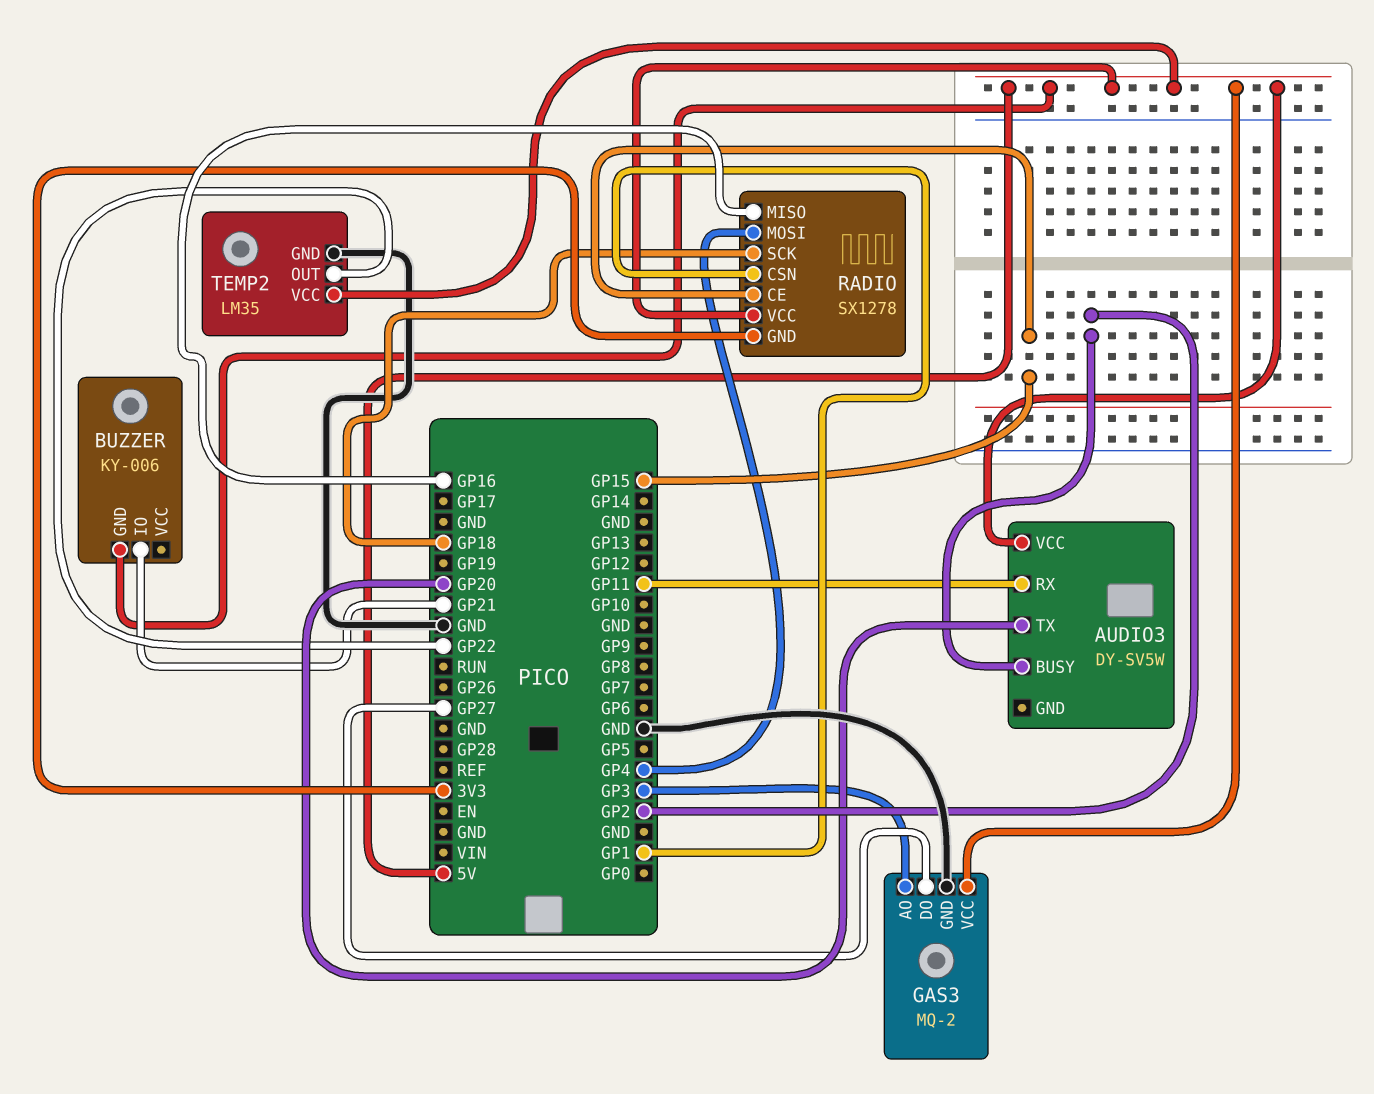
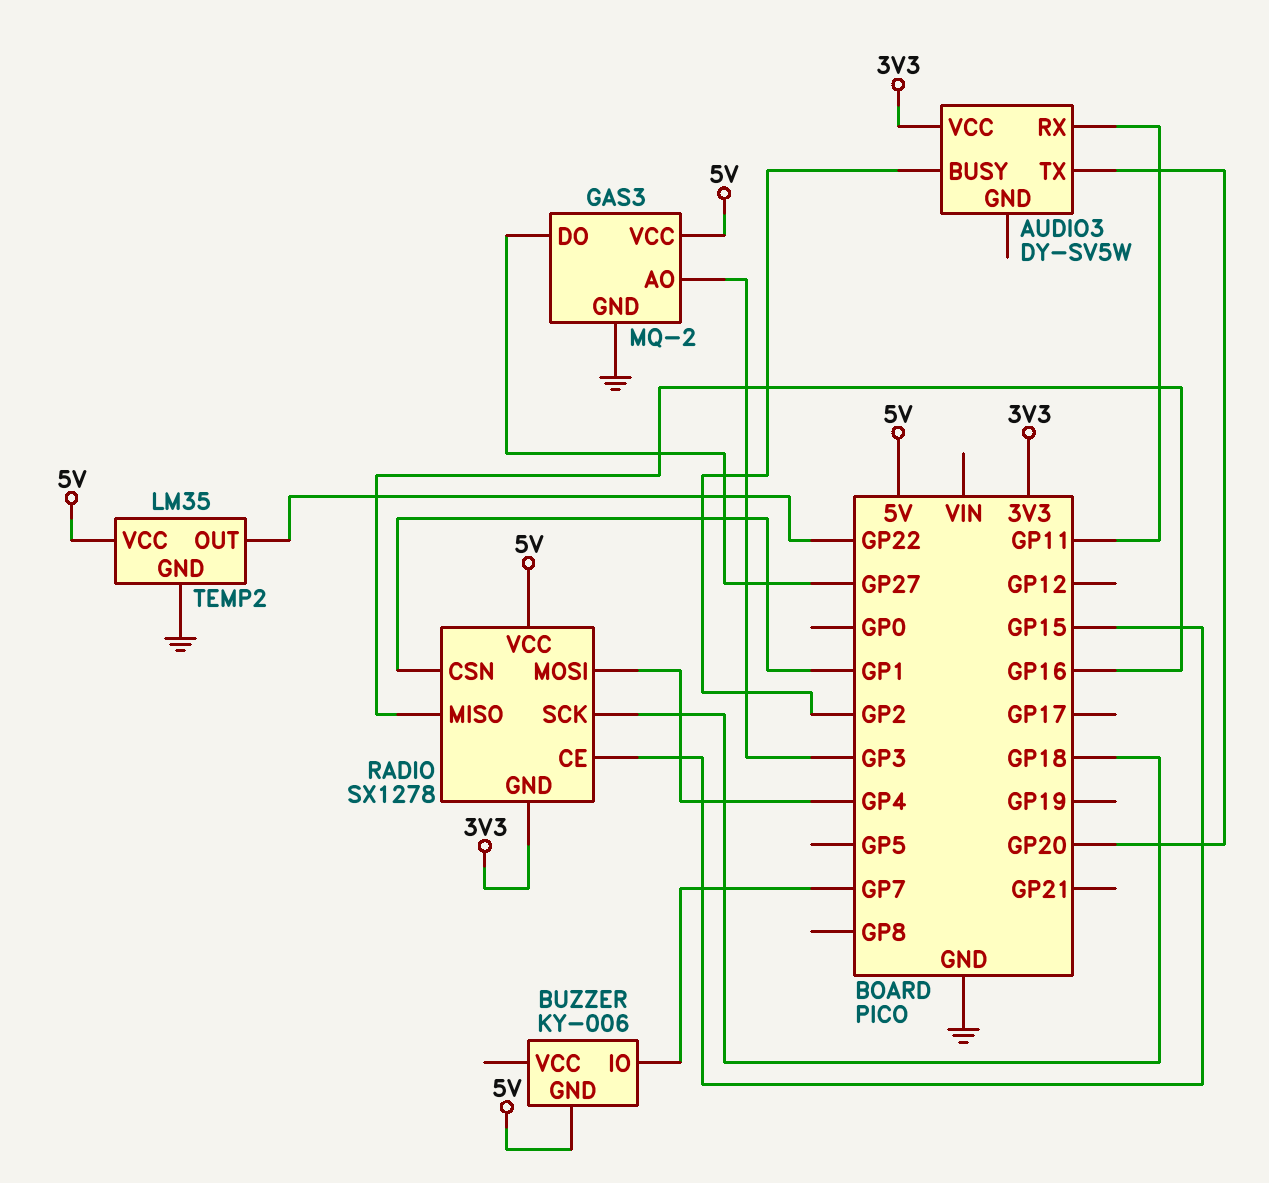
AUDIO3 pin VCC: 5V -> 3V3
BUZZER pin IO: GP21 -> GP7

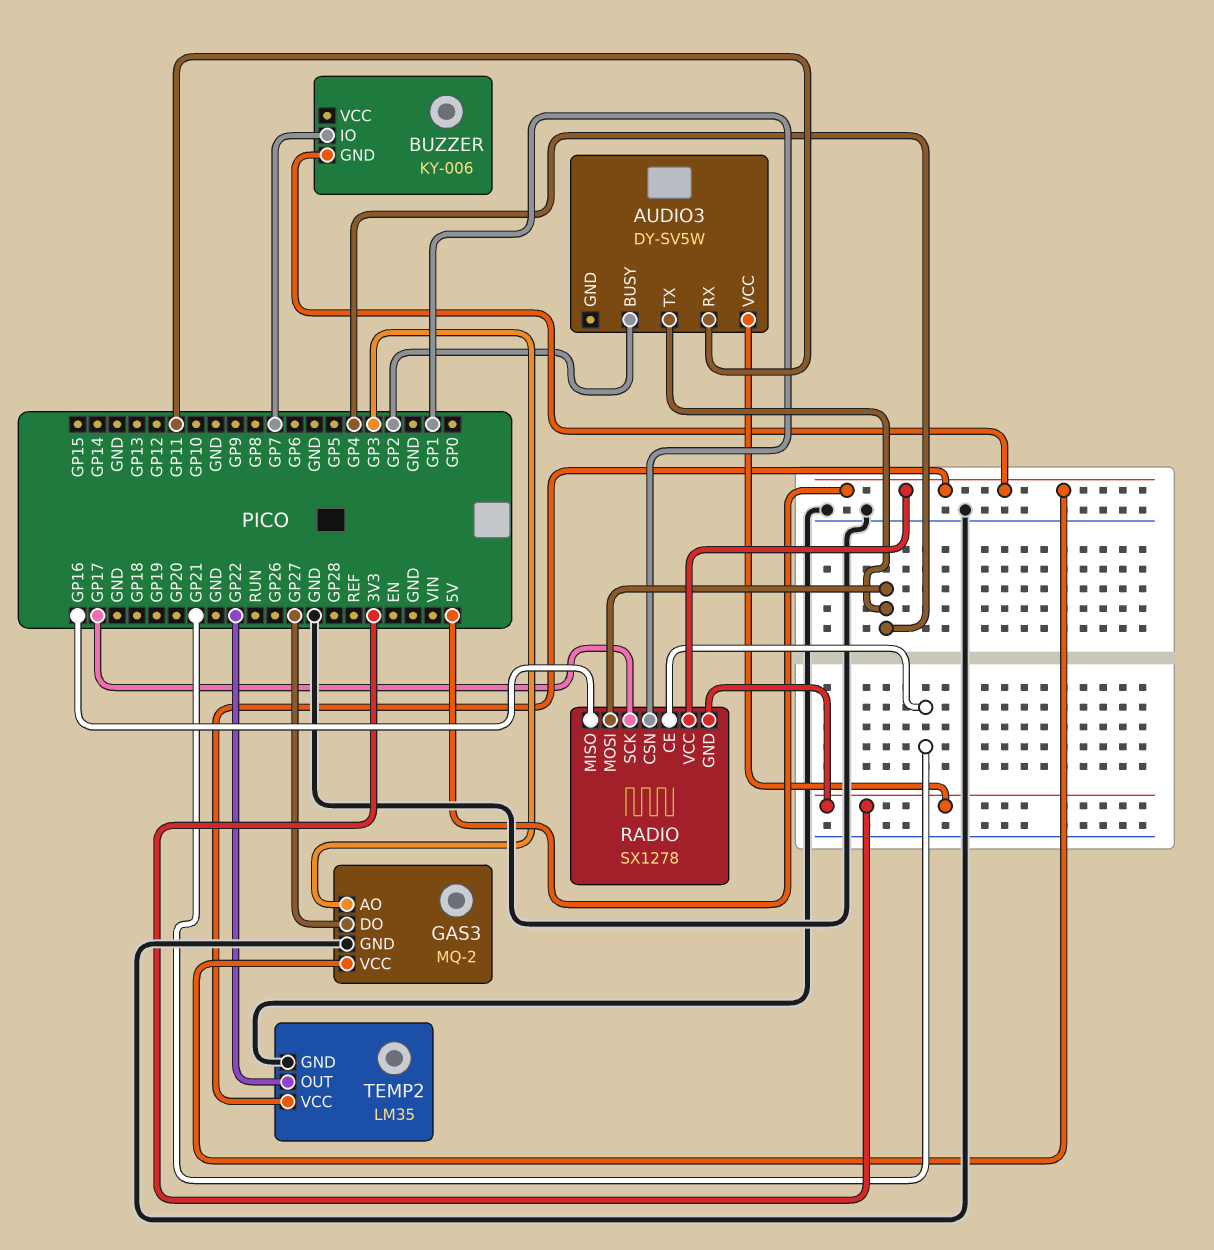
AUDIO3 pin TX: GP20 -> GP4
RADIO pin CE: GP15 -> GP21
RADIO pin SCK: GP18 -> GP17

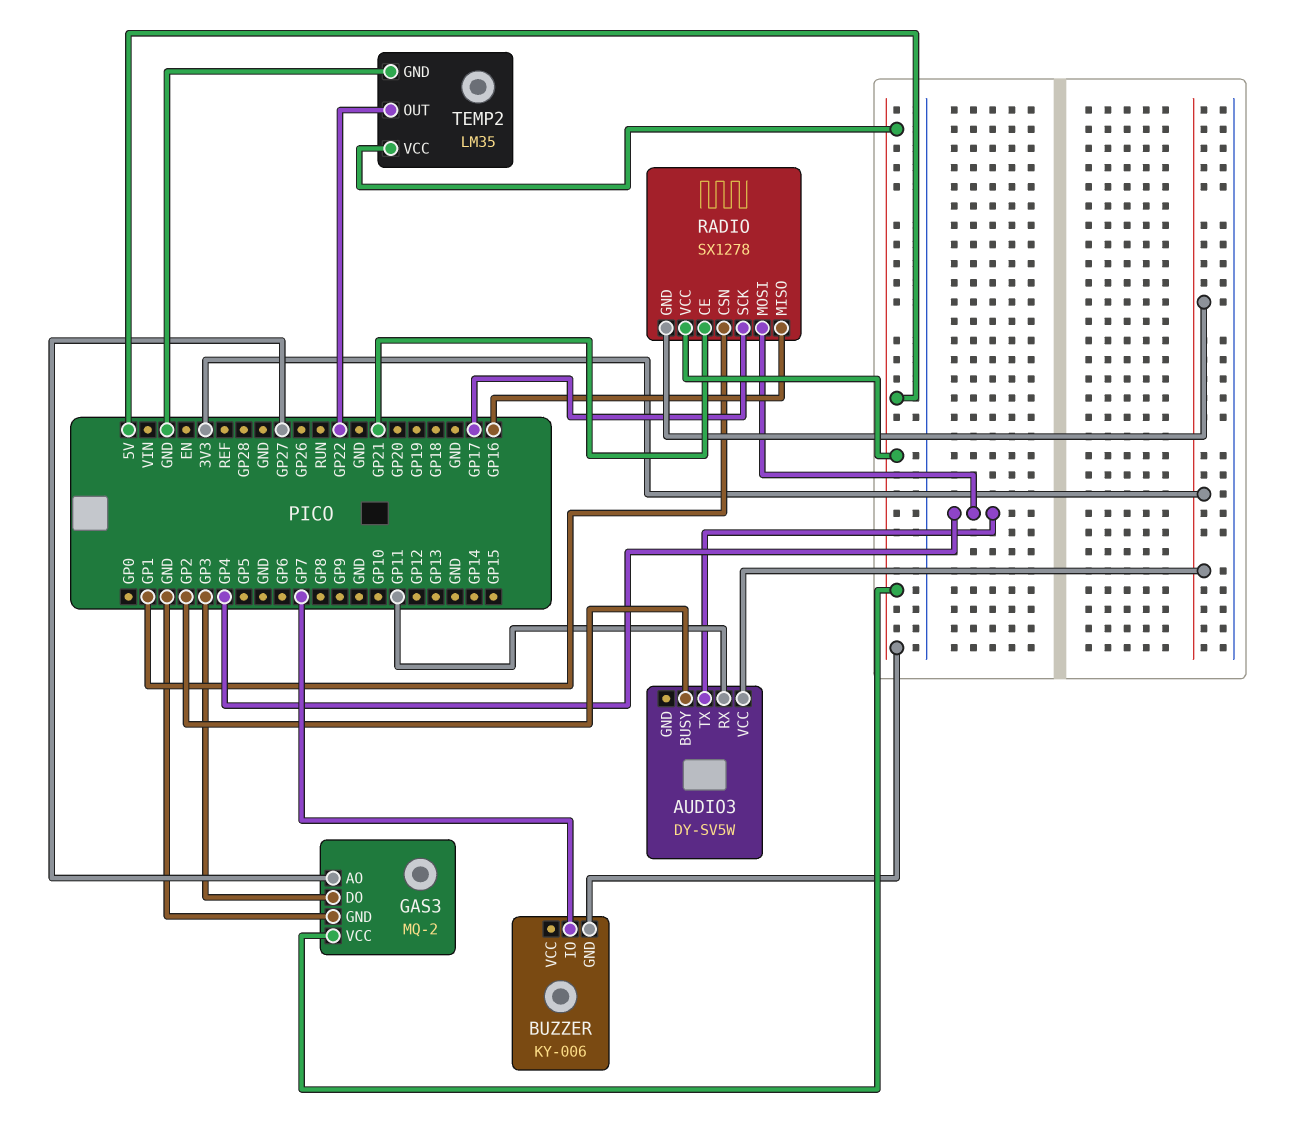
GAS3 pin AO: GP3 -> GP27
GAS3 pin DO: GP27 -> GP3

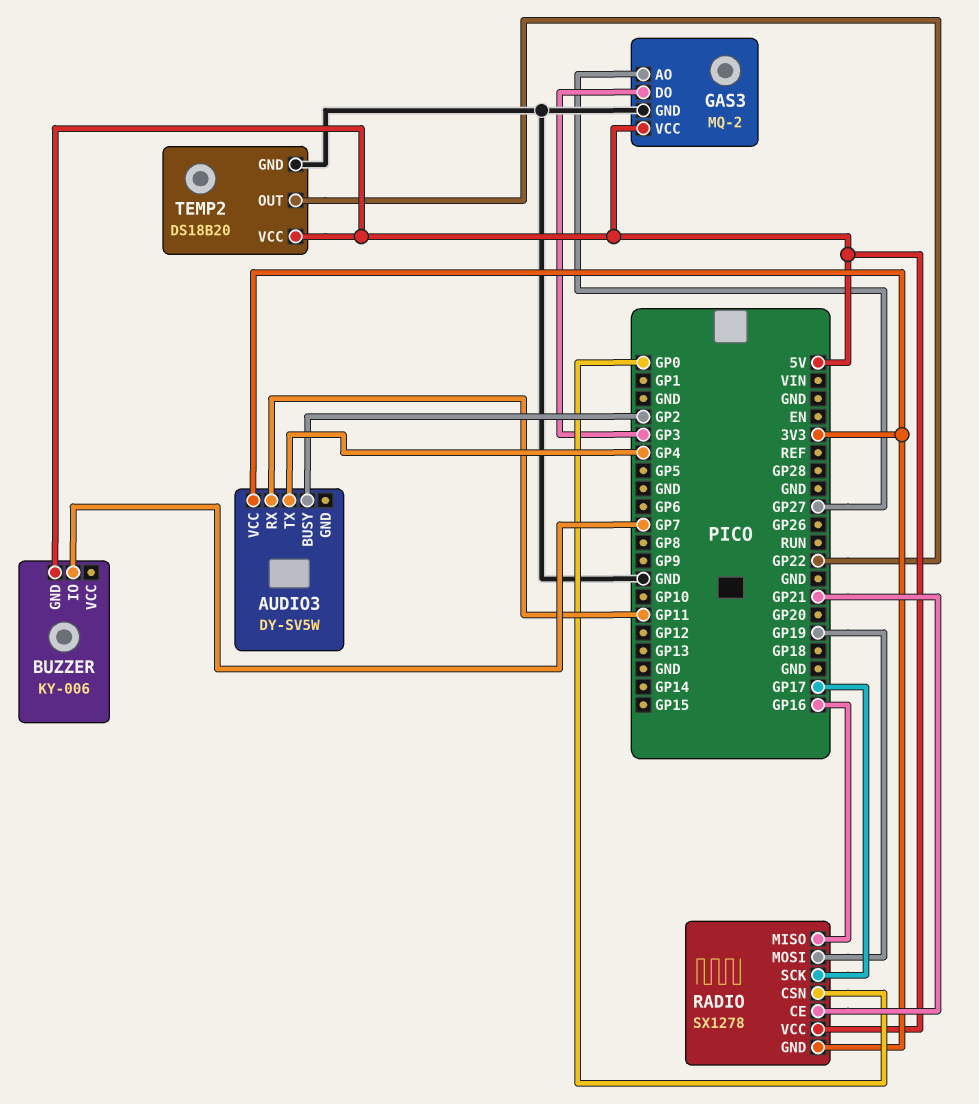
RADIO pin CSN: GP1 -> GP0
RADIO pin MOSI: GP4 -> GP19
TEMP2: LM35 -> DS18B20

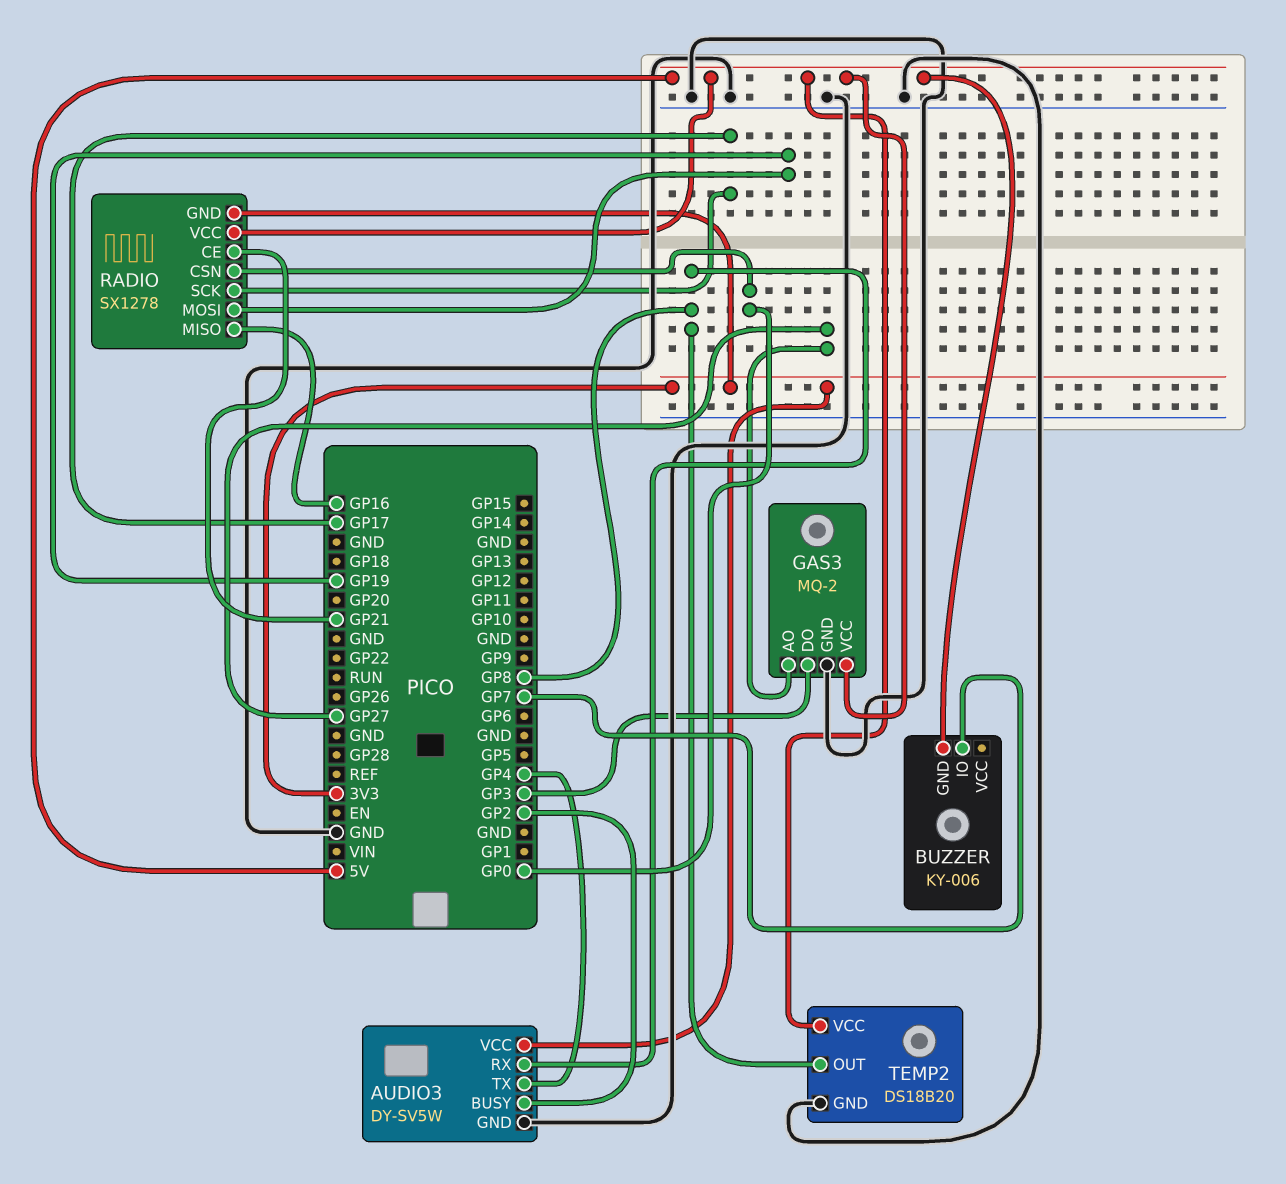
AUDIO3 pin GND: none -> GND
AUDIO3 pin RX: GP11 -> GP8
TEMP2 pin OUT: GP22 -> GP8

